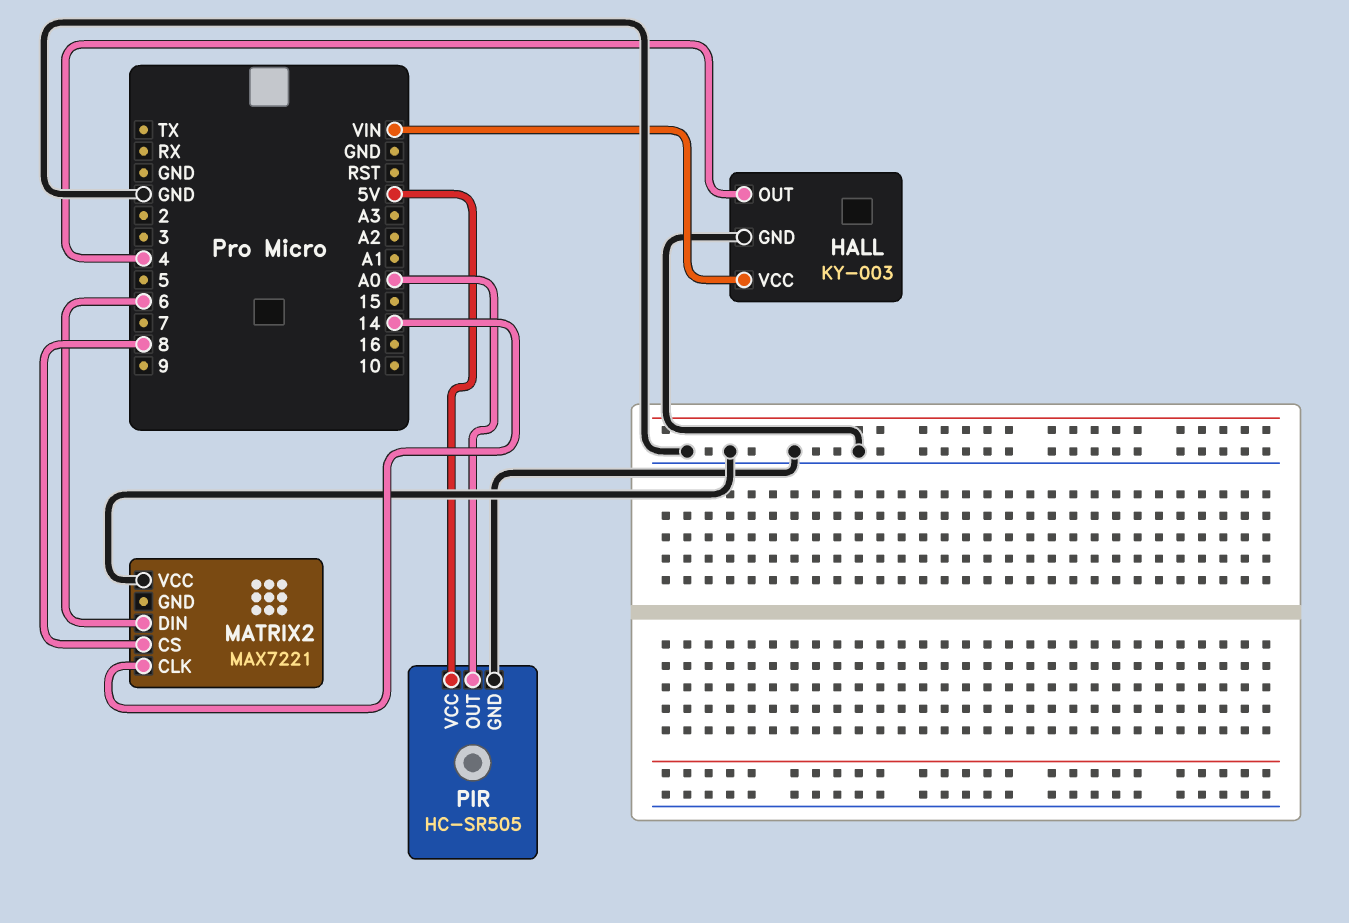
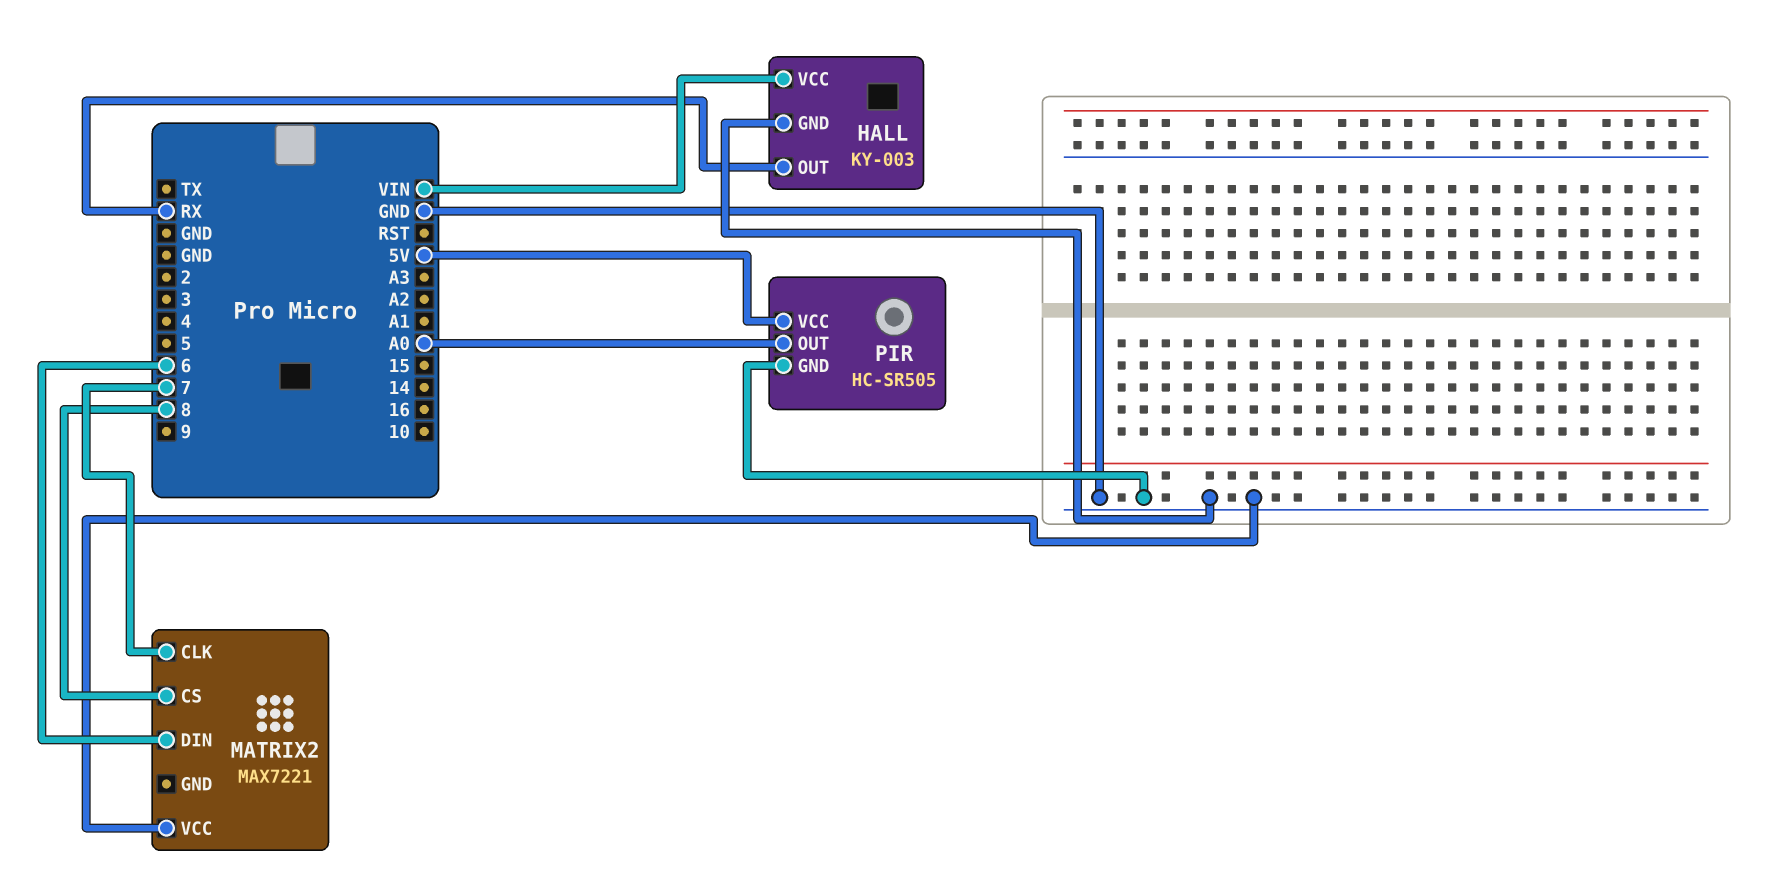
HALL pin OUT: 4 -> RX
MATRIX2 pin CLK: 14 -> 7

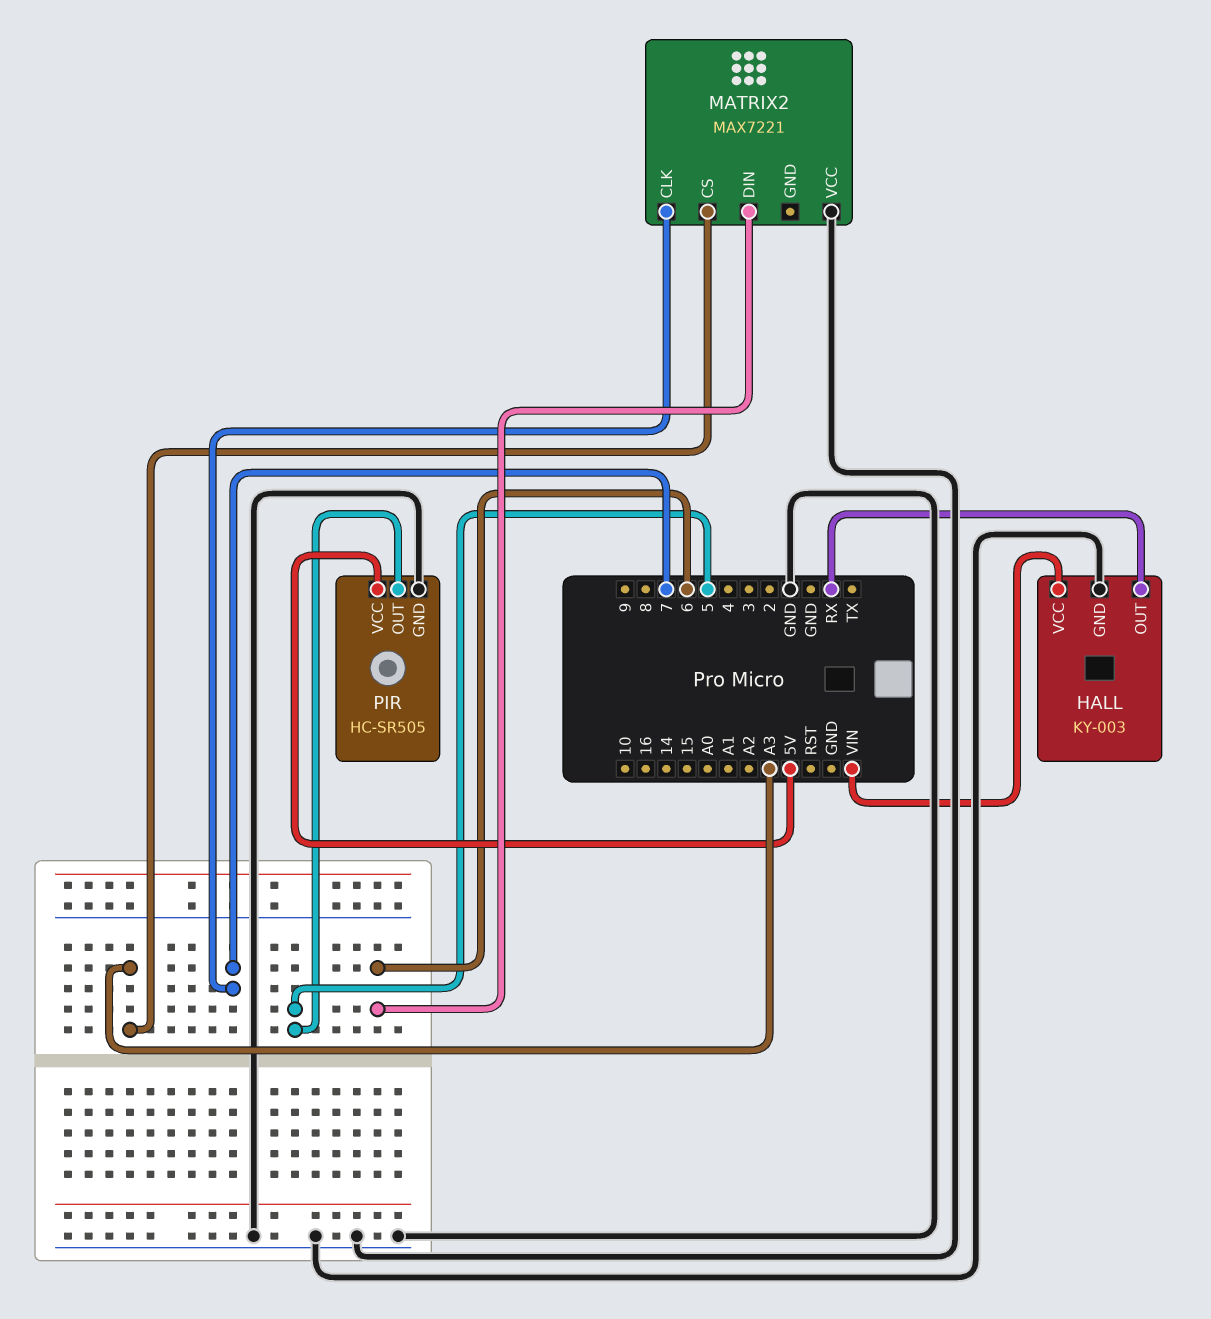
MATRIX2 pin CS: 8 -> A3
PIR pin OUT: A0 -> 5

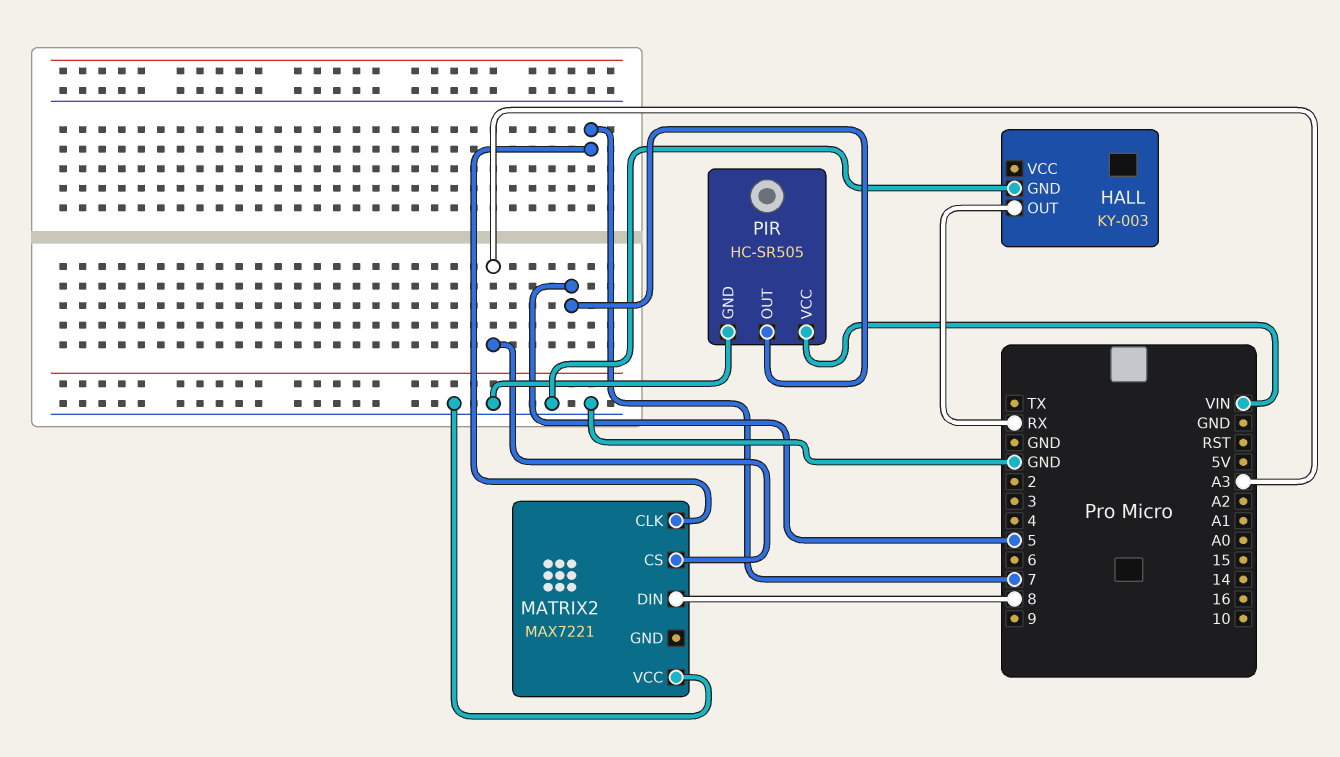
HALL pin VCC: VIN -> none
MATRIX2 pin DIN: 6 -> 8
PIR pin VCC: 5V -> VIN

